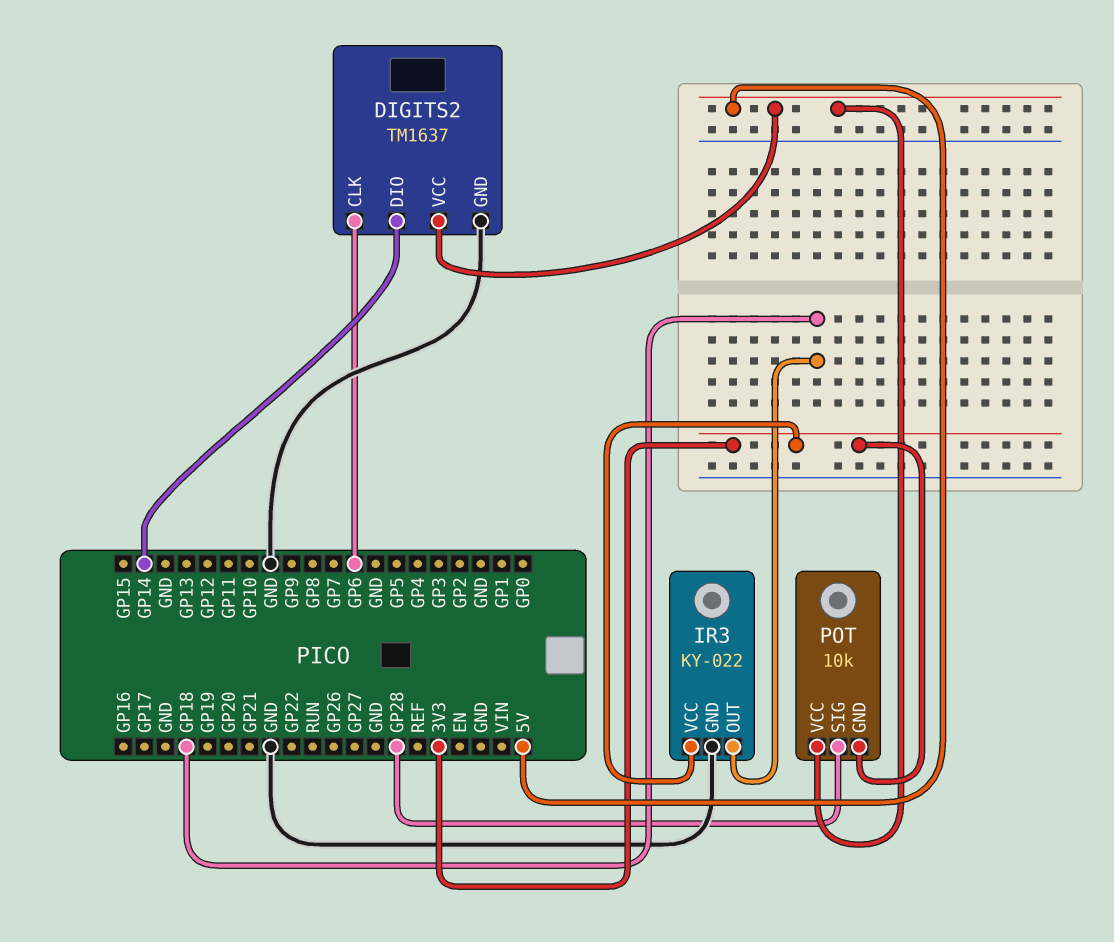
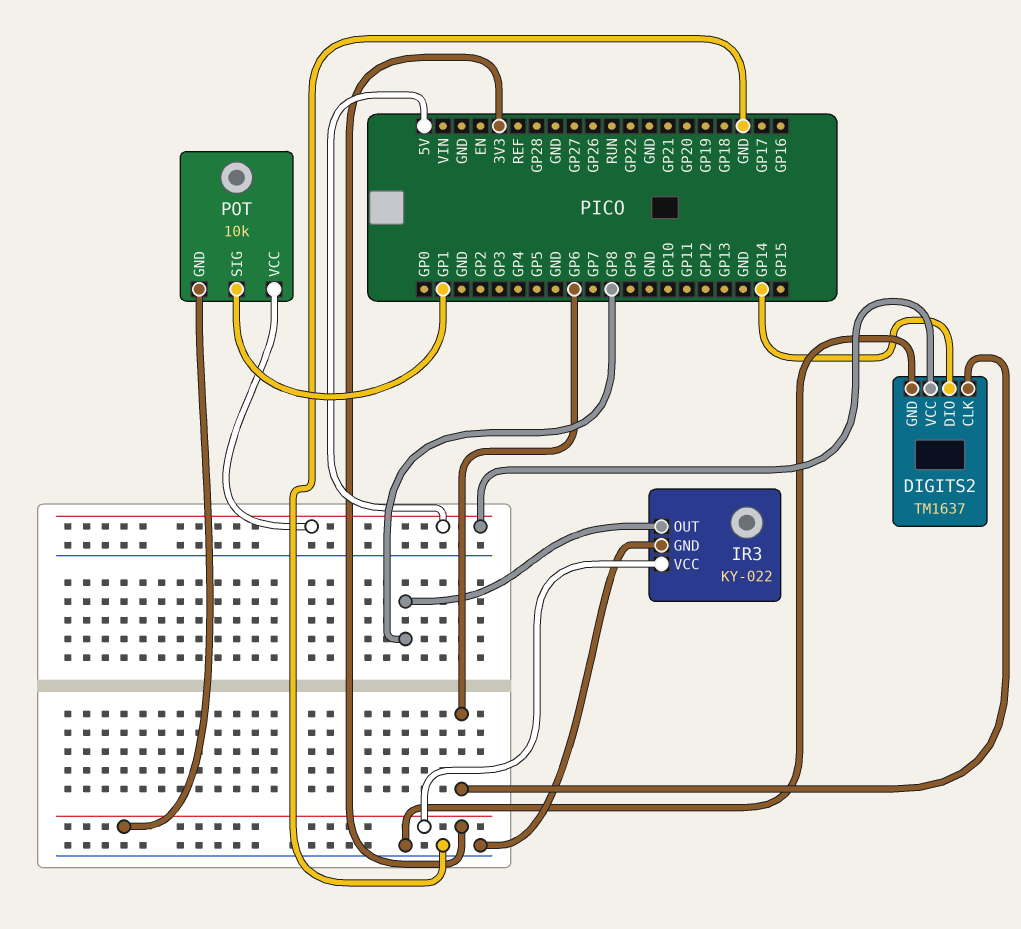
IR3 pin OUT: GP18 -> GP8
POT pin SIG: GP28 -> GP1

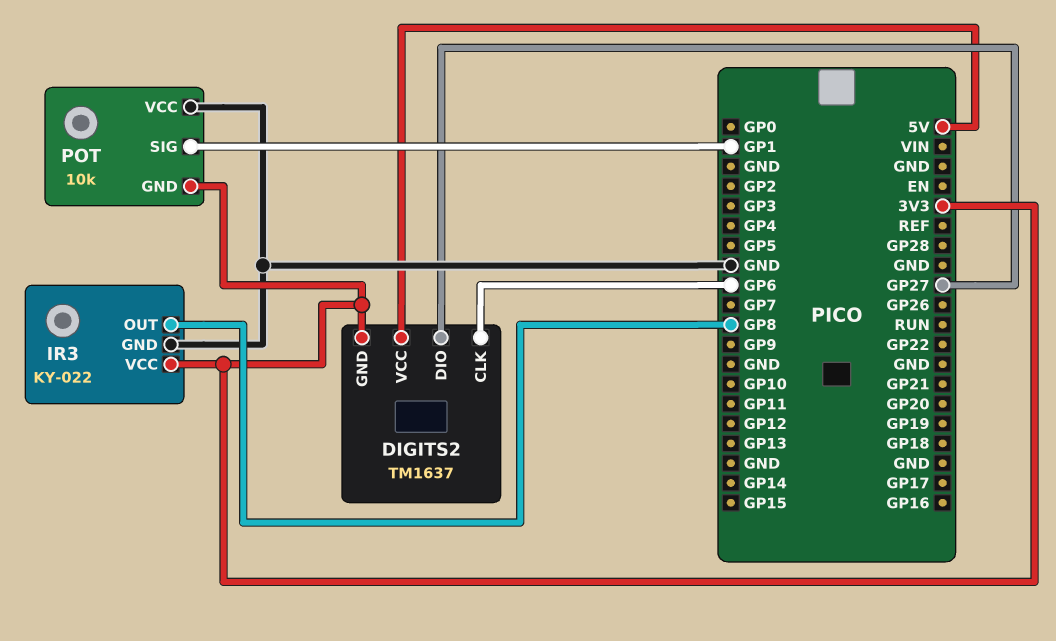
DIGITS2 pin DIO: GP14 -> GP27
DIGITS2 pin GND: GND -> 3V3
POT pin VCC: 5V -> GND

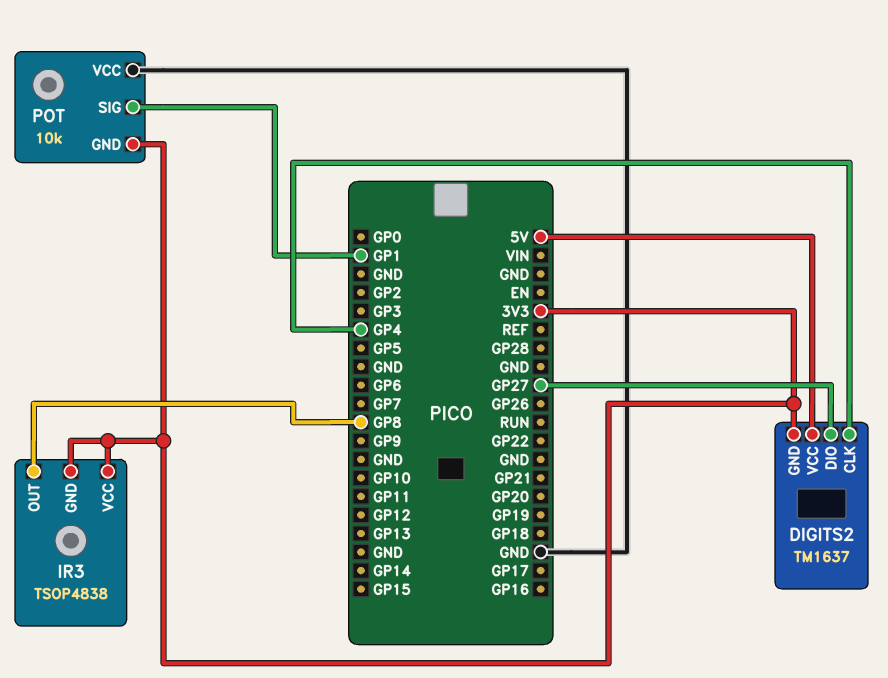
DIGITS2 pin CLK: GP6 -> GP4
IR3: KY-022 -> TSOP4838
IR3 pin GND: GND -> 3V3

